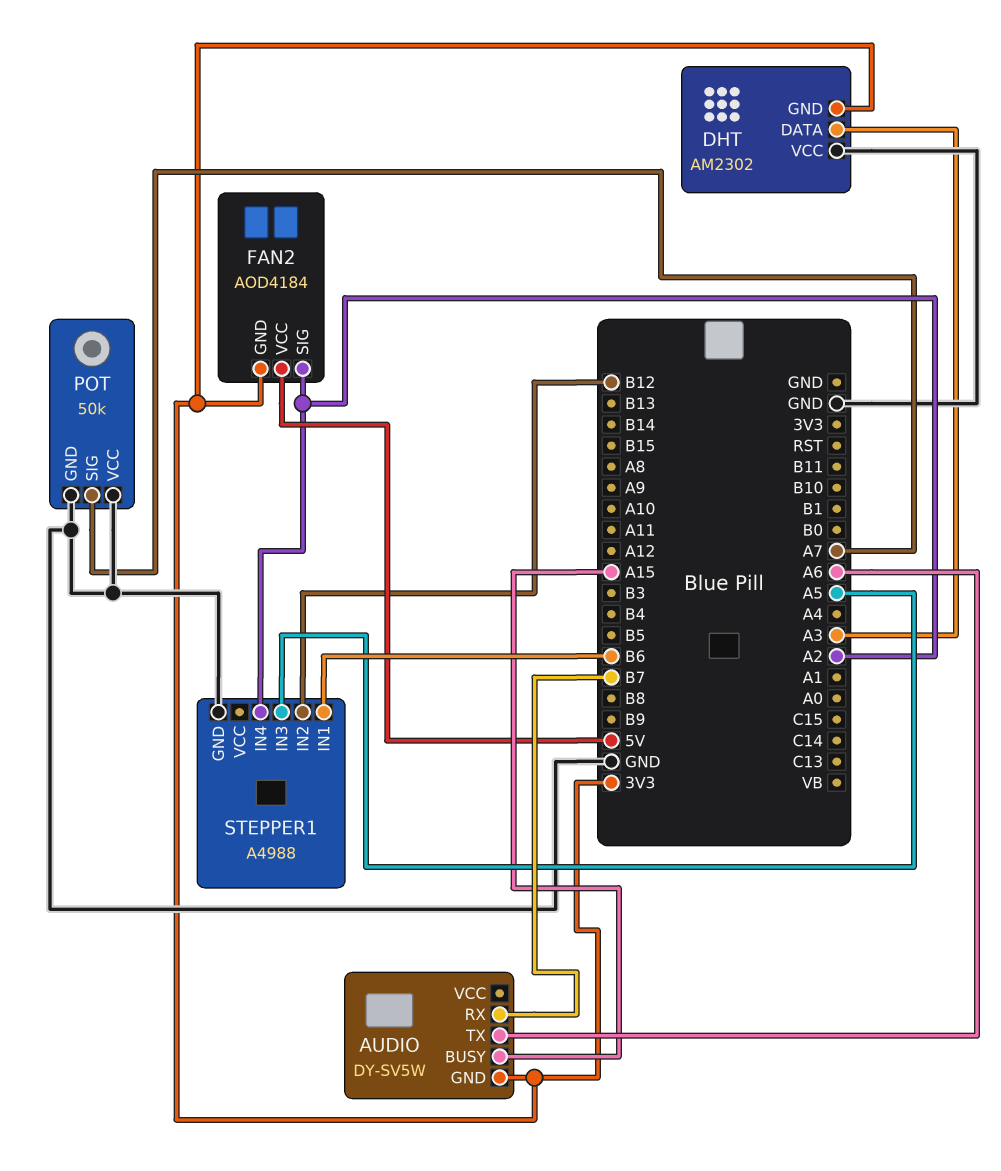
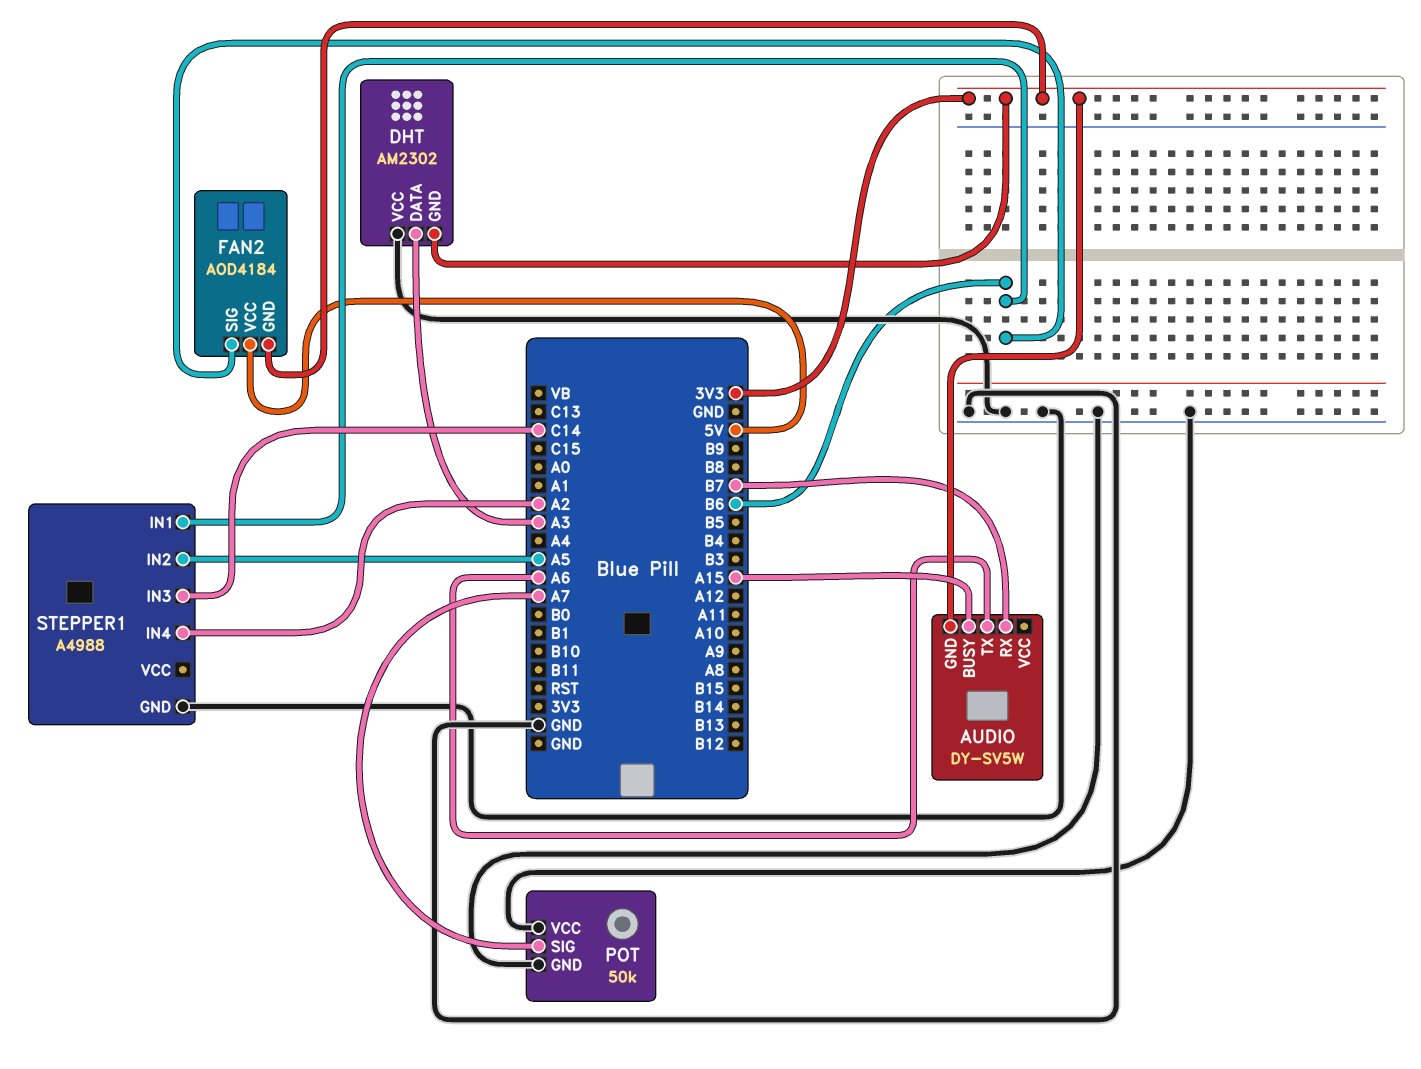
FAN2 pin SIG: A2 -> B6
STEPPER1 pin IN2: B12 -> A5
STEPPER1 pin IN3: A5 -> C14

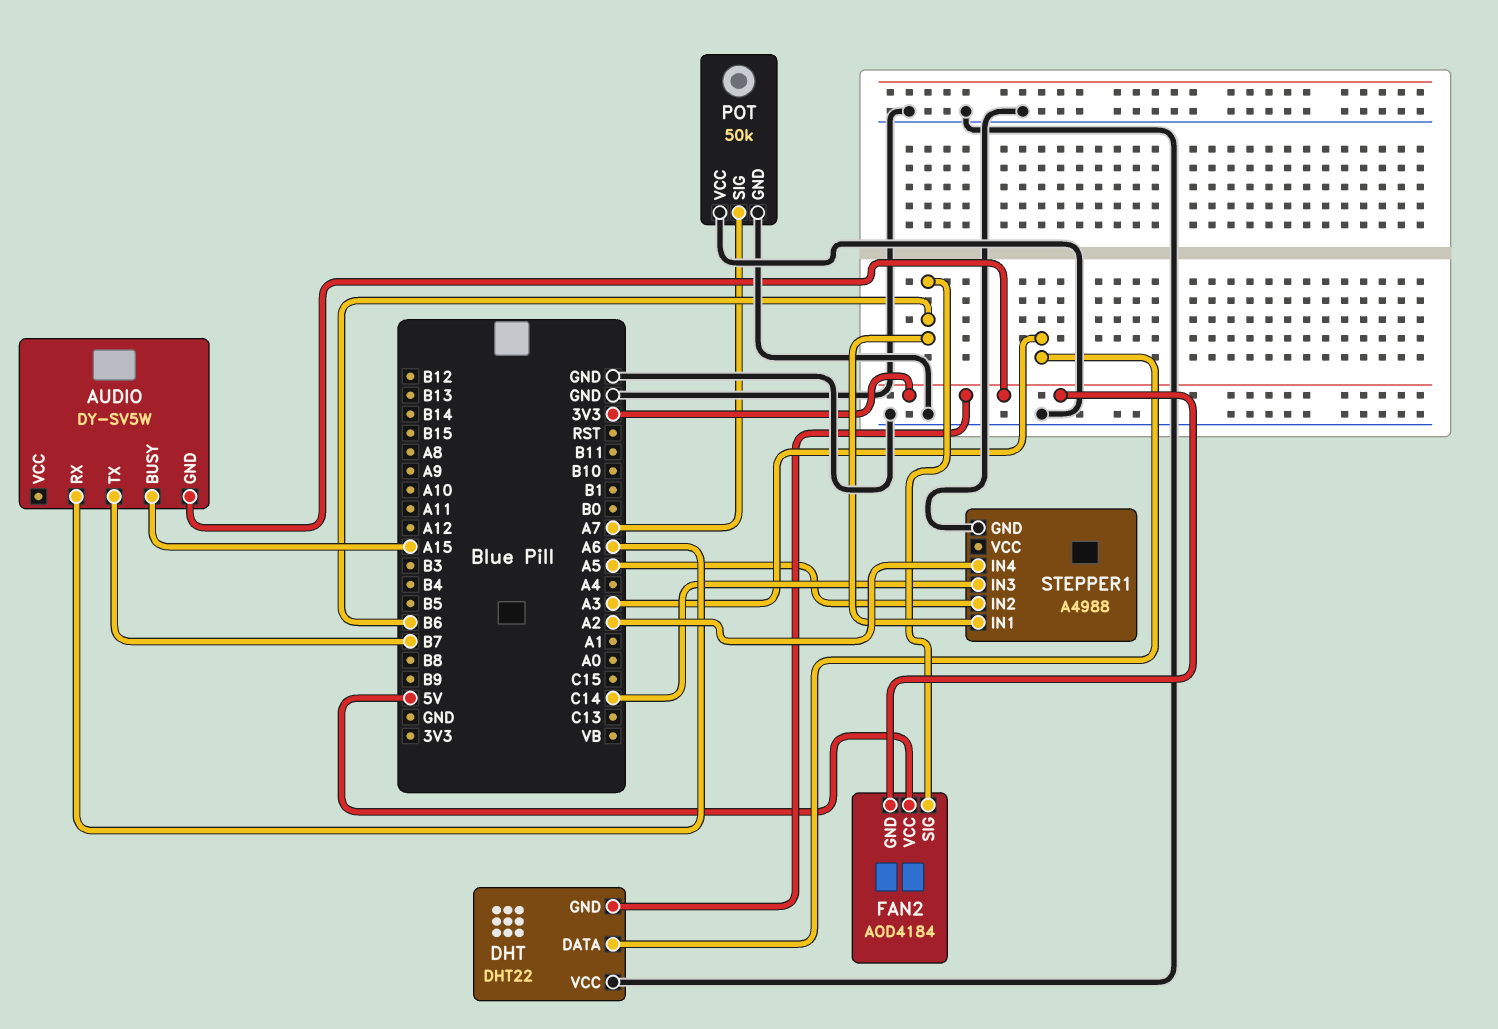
AUDIO pin RX: B7 -> A6
AUDIO pin TX: A6 -> B7
DHT: AM2302 -> DHT22

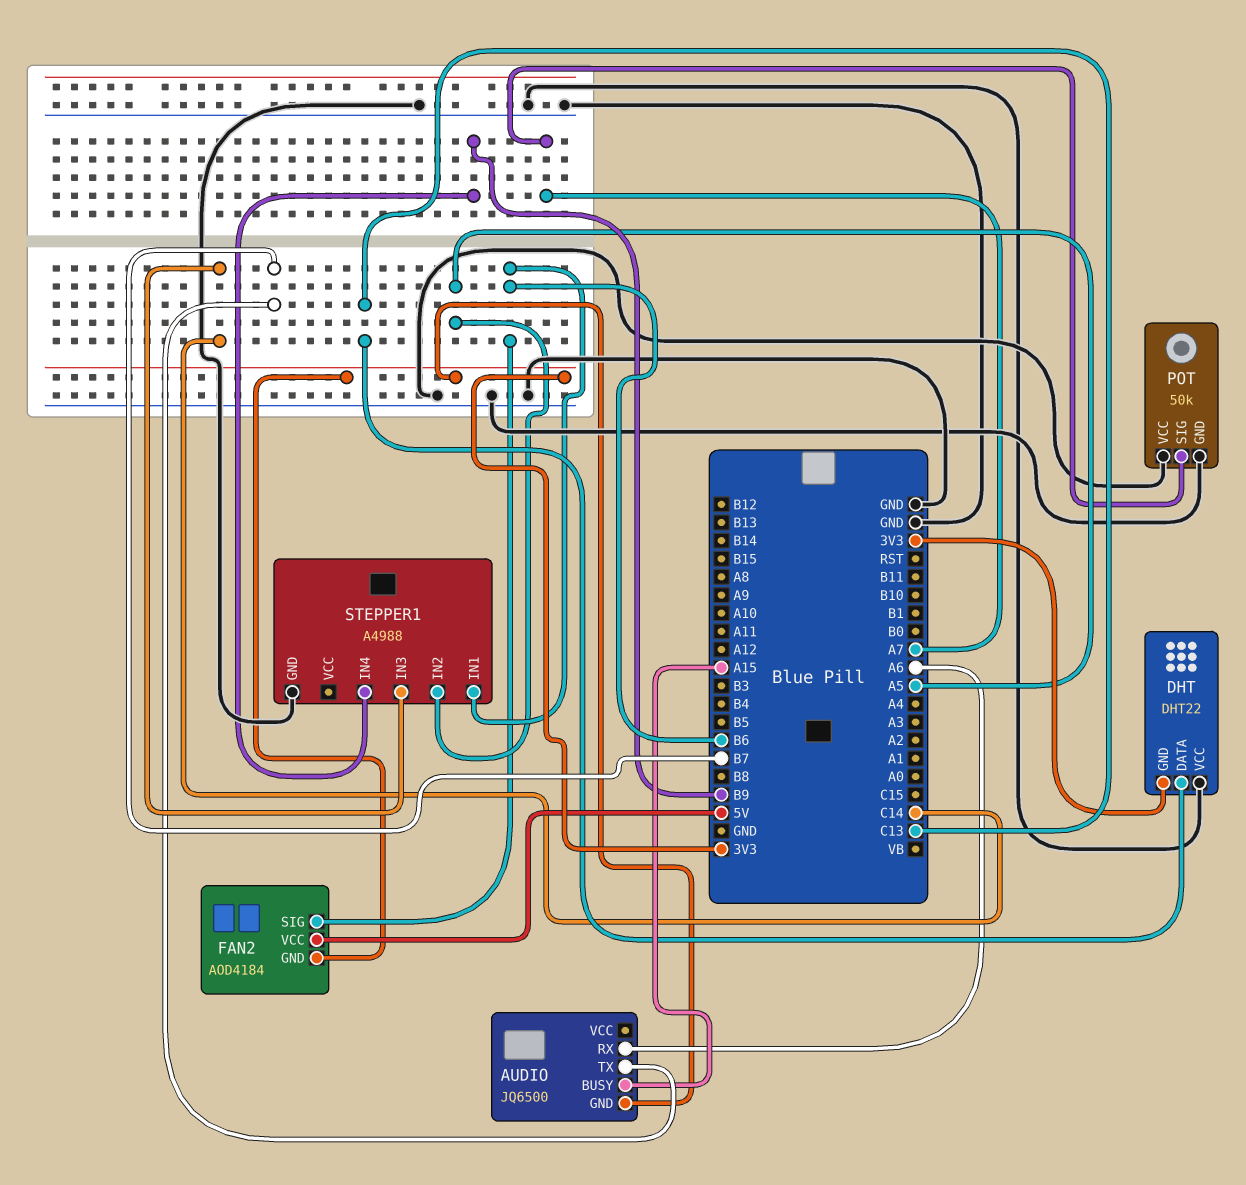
AUDIO: DY-SV5W -> JQ6500
DHT pin DATA: A3 -> C13
STEPPER1 pin IN4: A2 -> B9

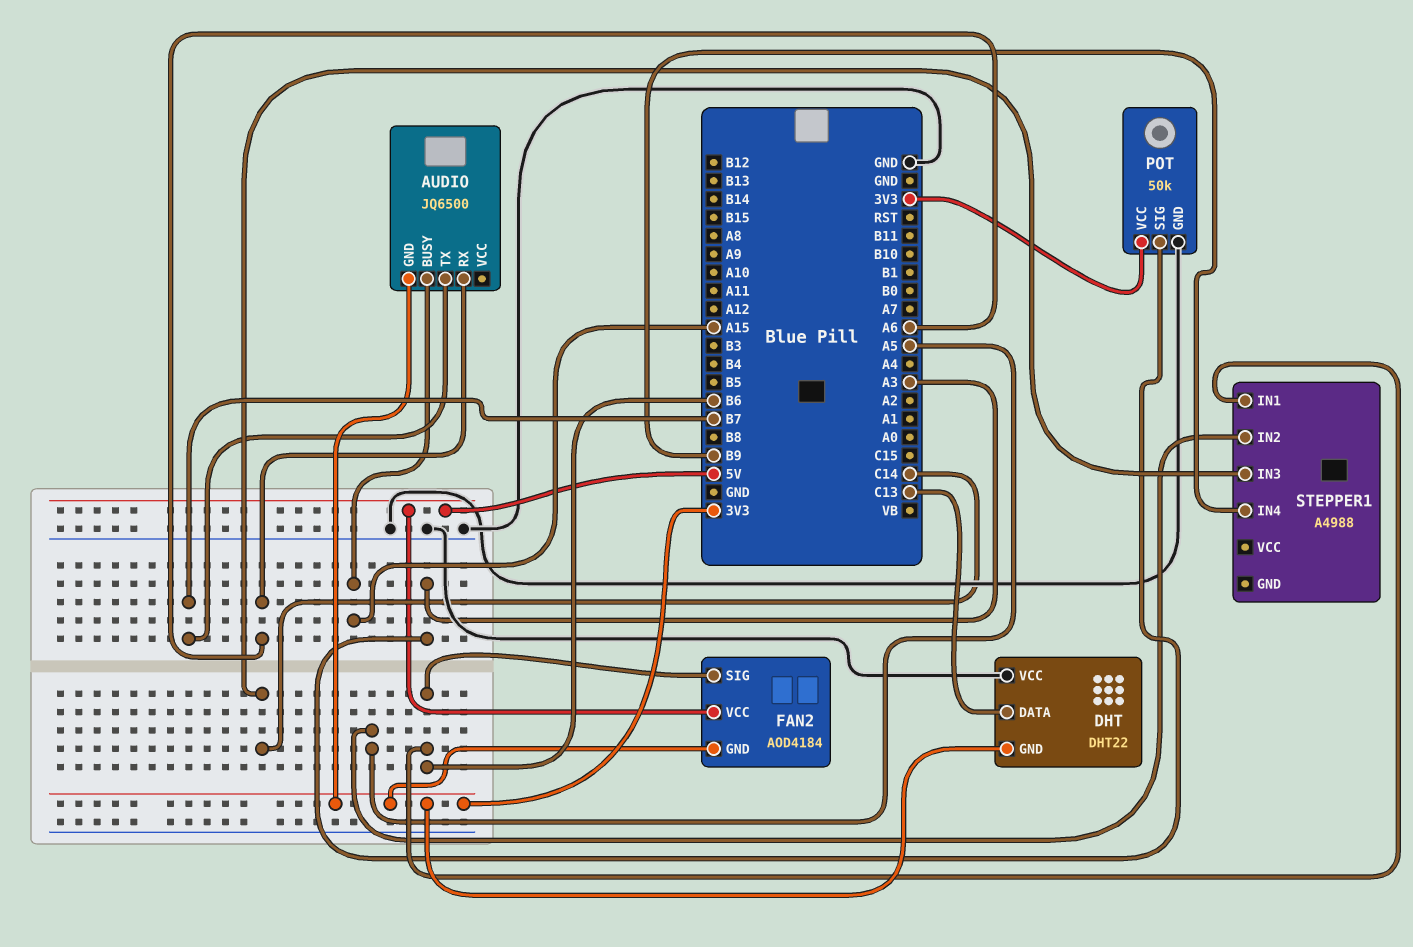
POT pin SIG: A7 -> A3
POT pin VCC: GND -> 3V3
STEPPER1 pin GND: GND -> none

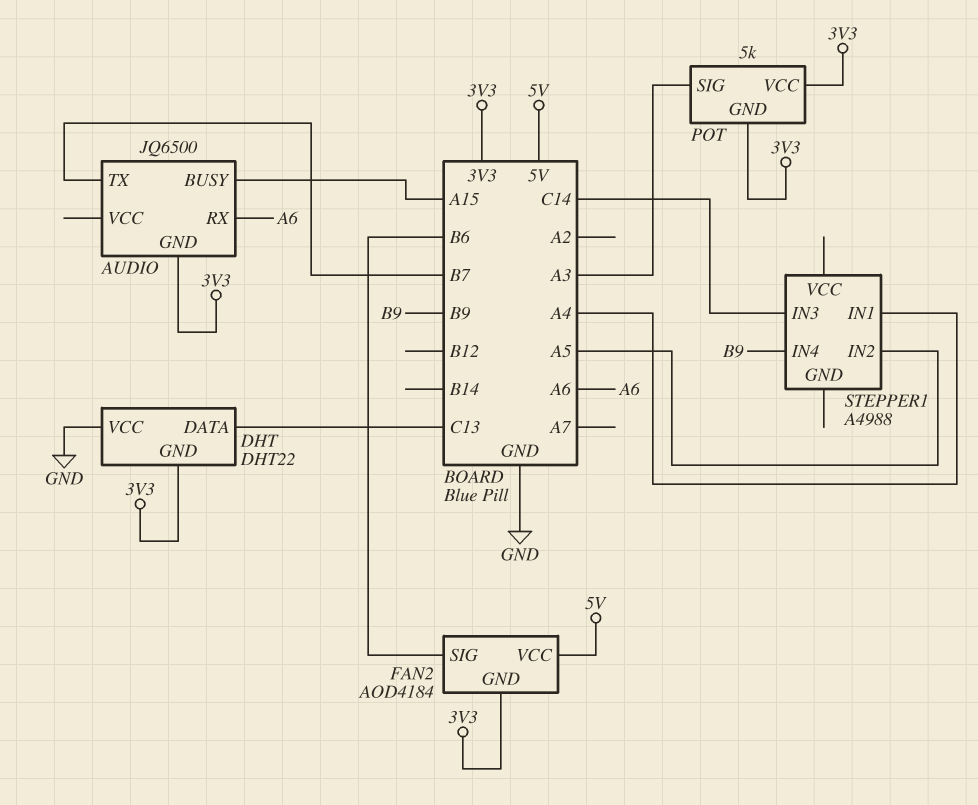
POT: 50k -> 5k
POT pin GND: GND -> 3V3
STEPPER1 pin IN1: B6 -> A4

